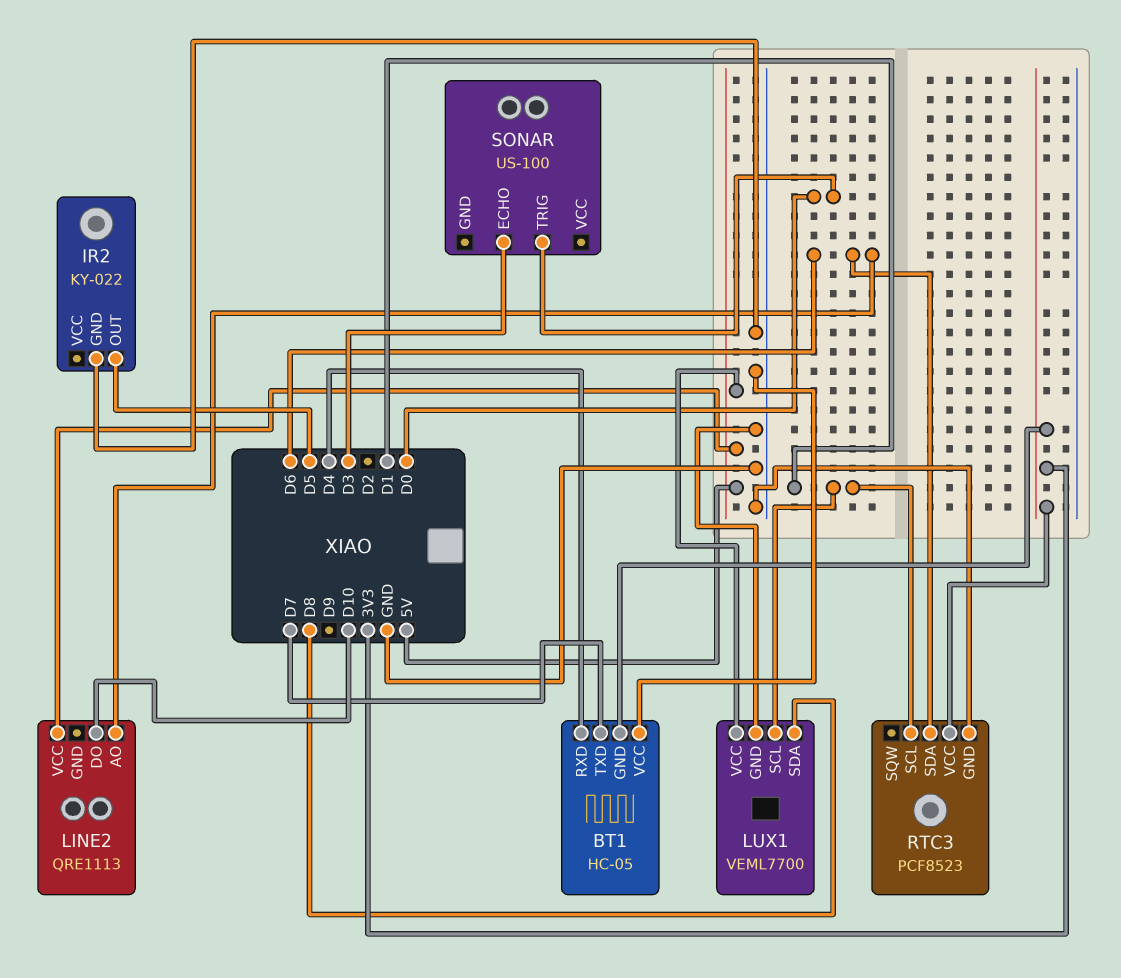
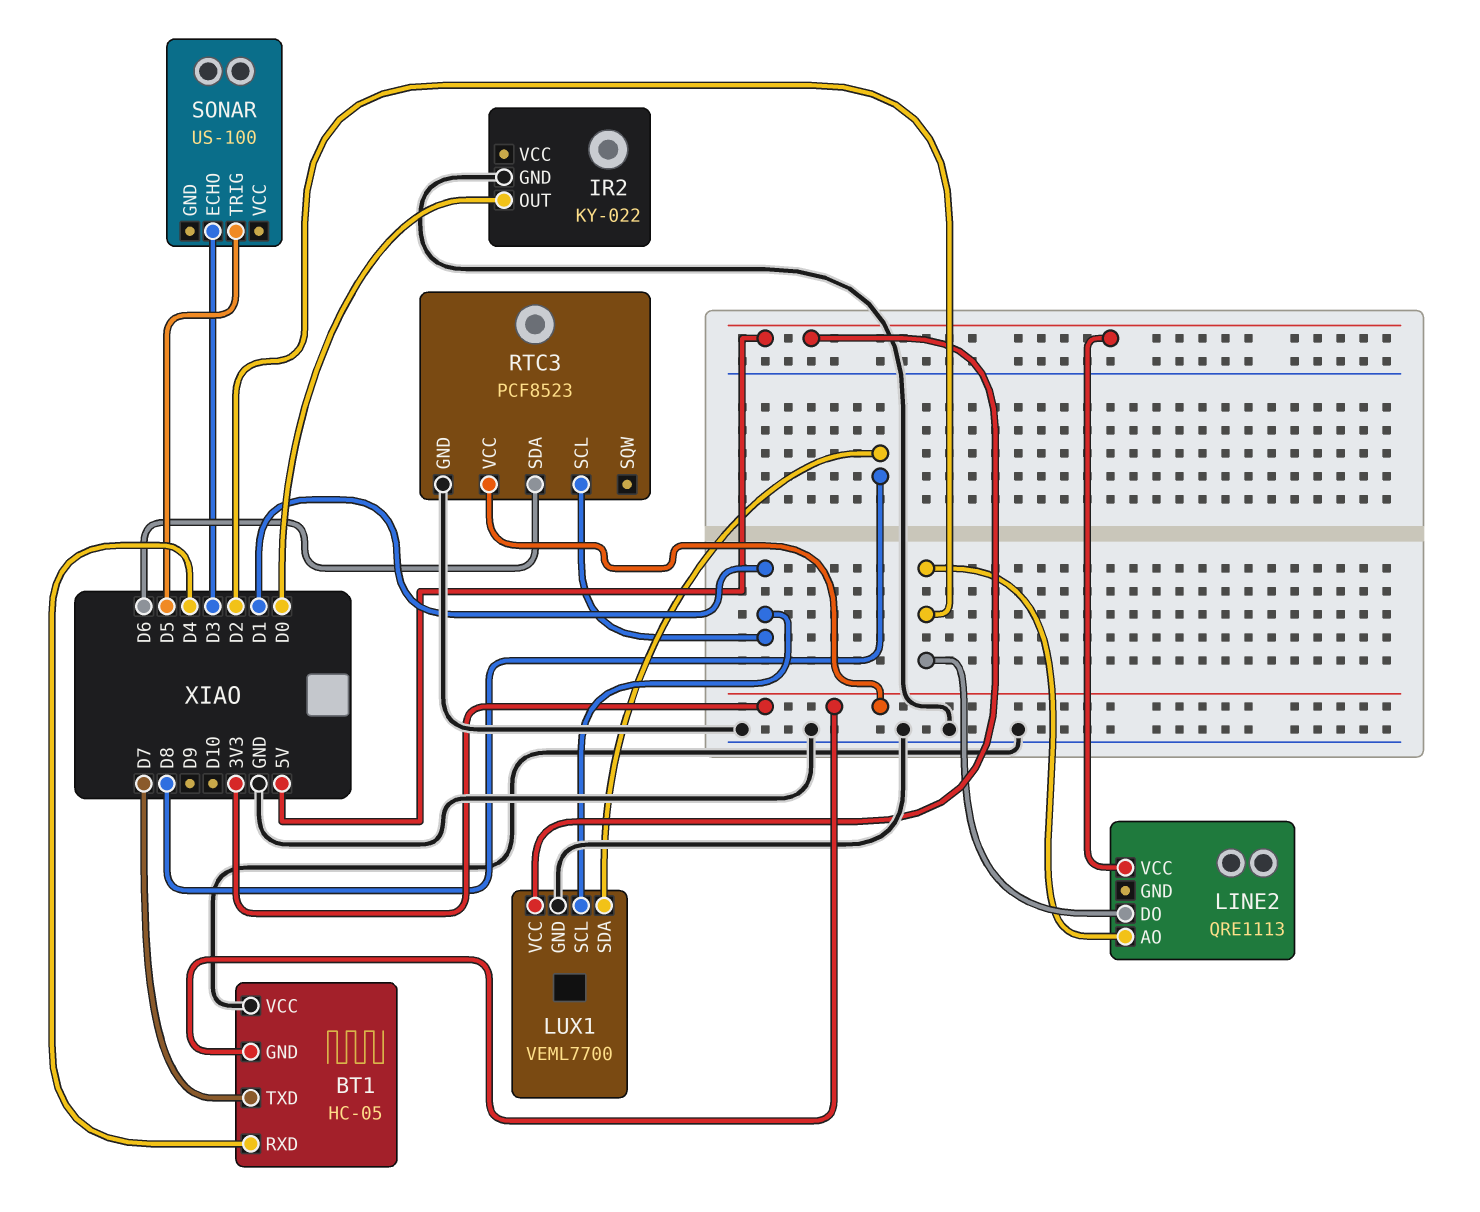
IR2 pin OUT: D5 -> D0
LINE2 pin AO: D6 -> D2
LINE2 pin DO: D10 -> D2
SONAR pin TRIG: D0 -> D5

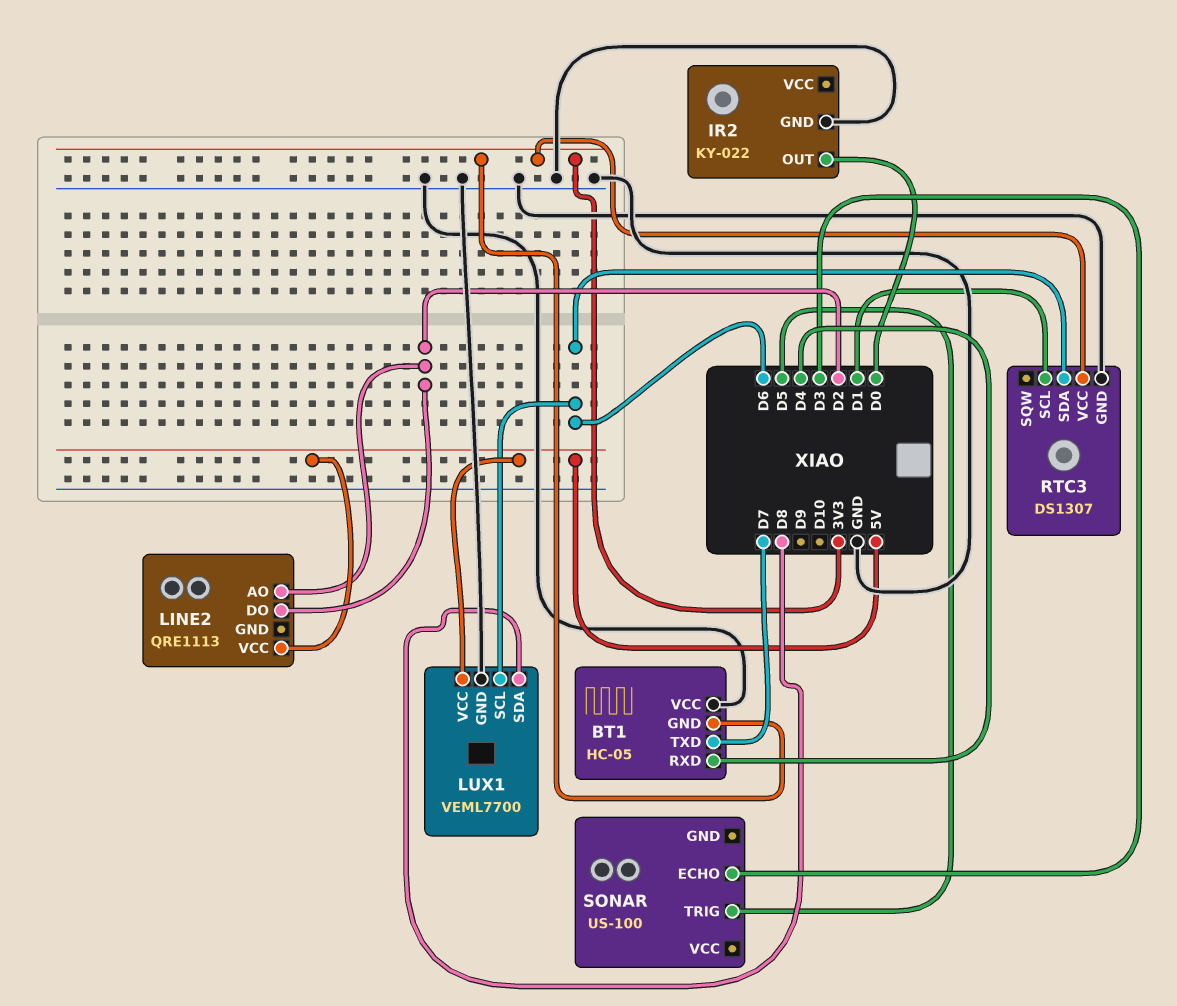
LUX1 pin SCL: D1 -> D6
RTC3: PCF8523 -> DS1307

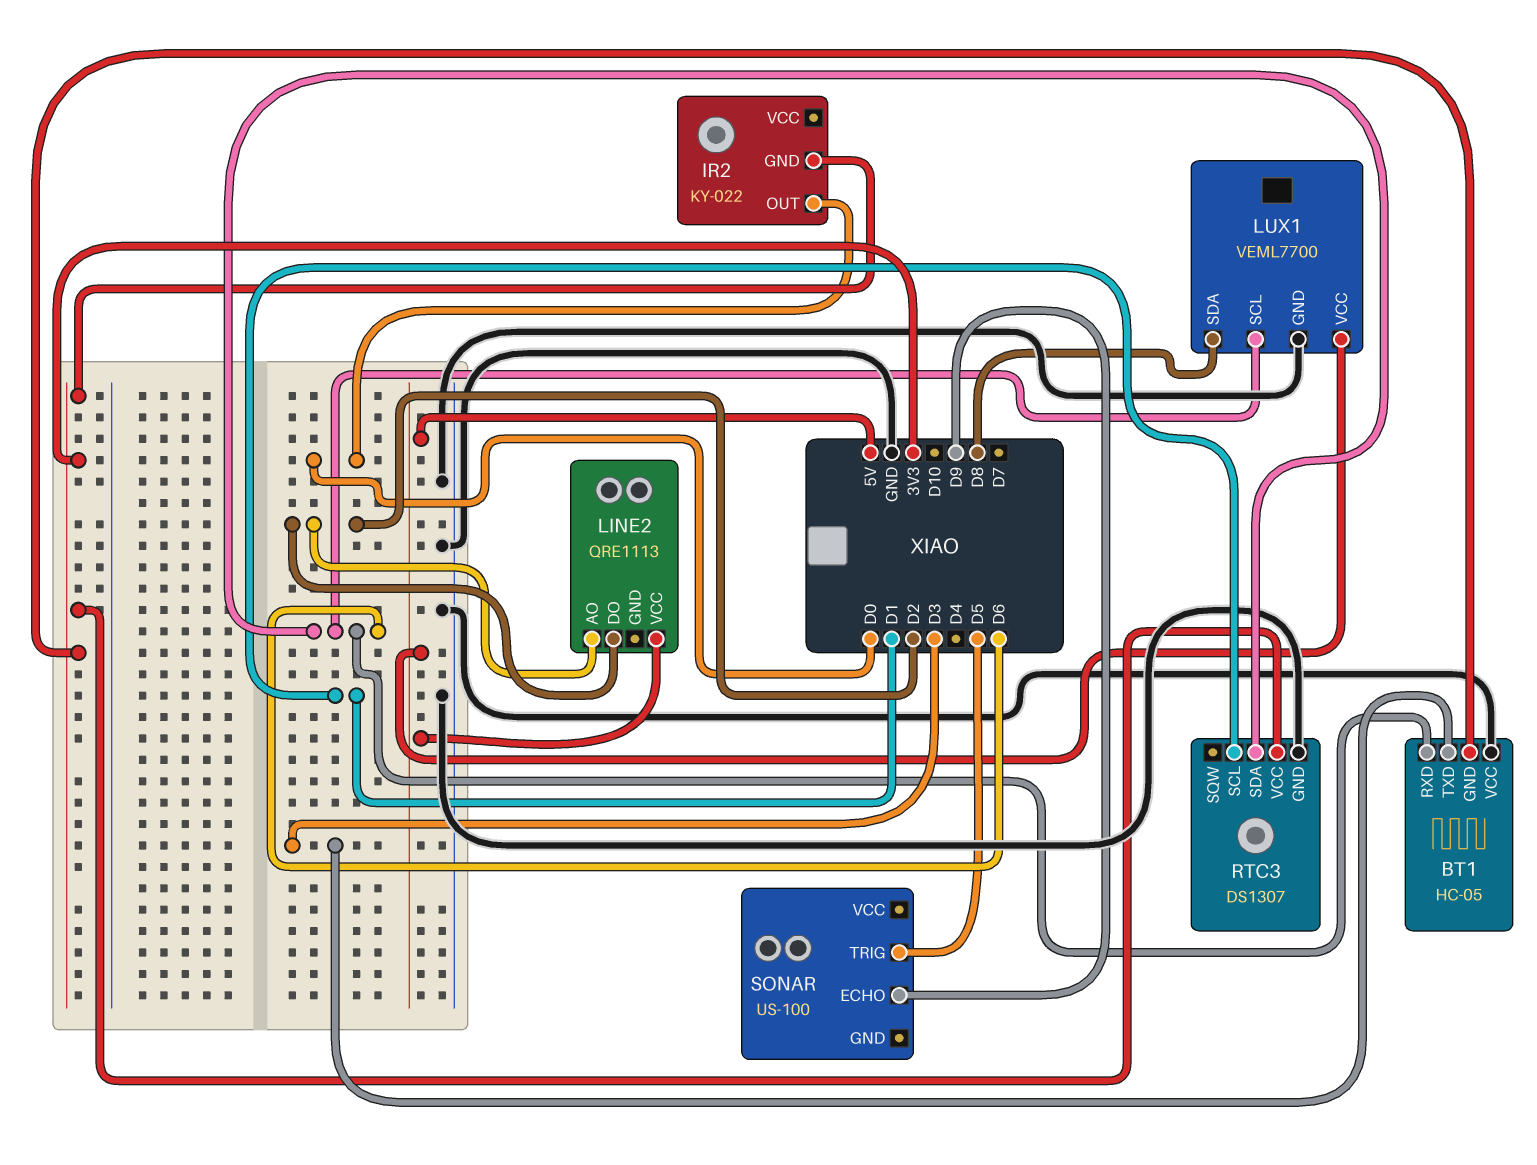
BT1 pin RXD: D4 -> D6
BT1 pin TXD: D7 -> D3
IR2 pin GND: GND -> 3V3
SONAR pin ECHO: D3 -> D9

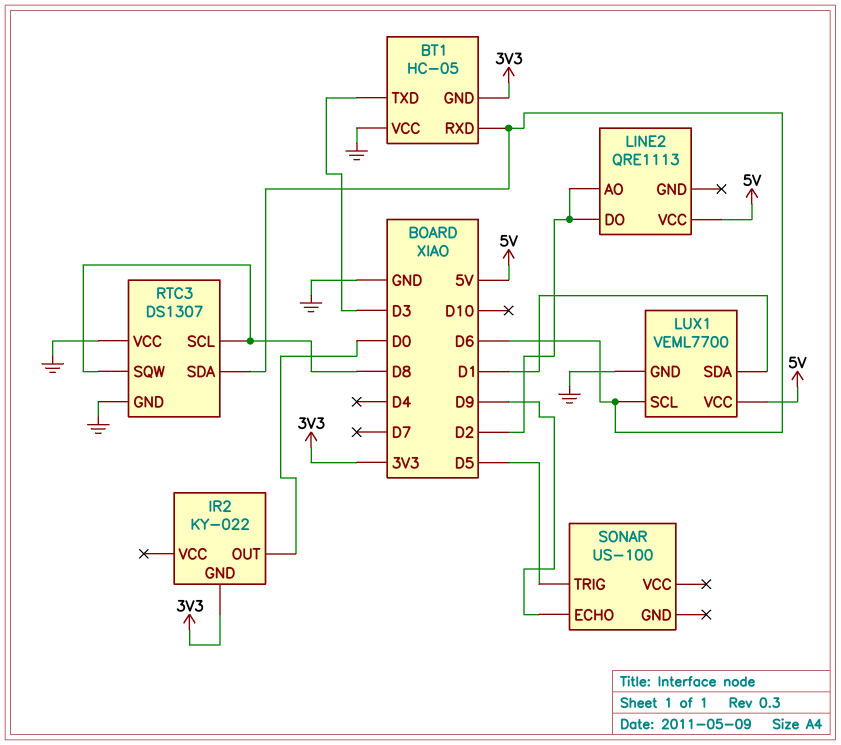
LUX1 pin SDA: D8 -> D1
RTC3 pin SCL: D1 -> D8
RTC3 pin SQW: none -> D8
RTC3 pin VCC: 3V3 -> GND

